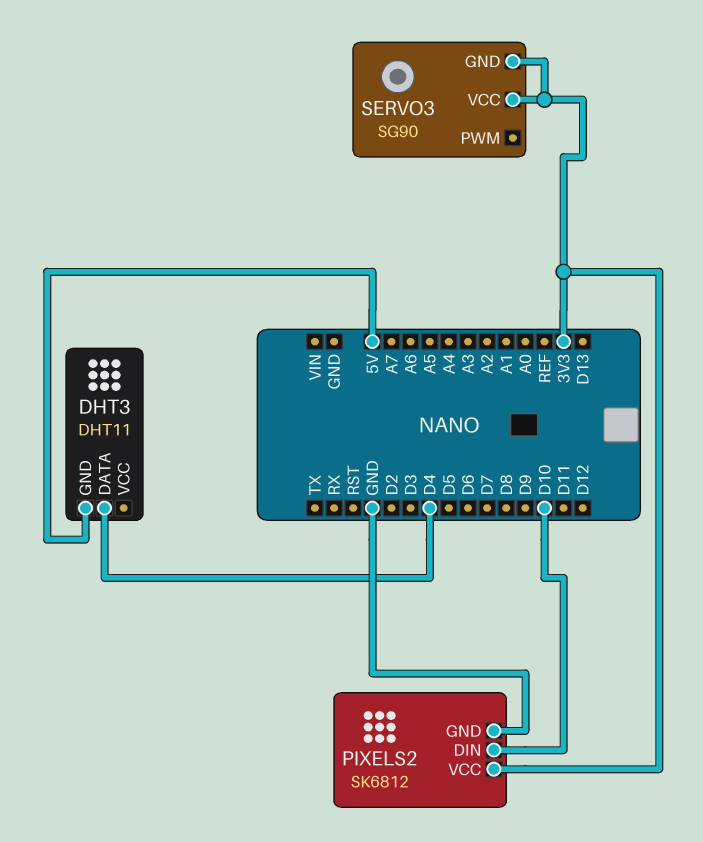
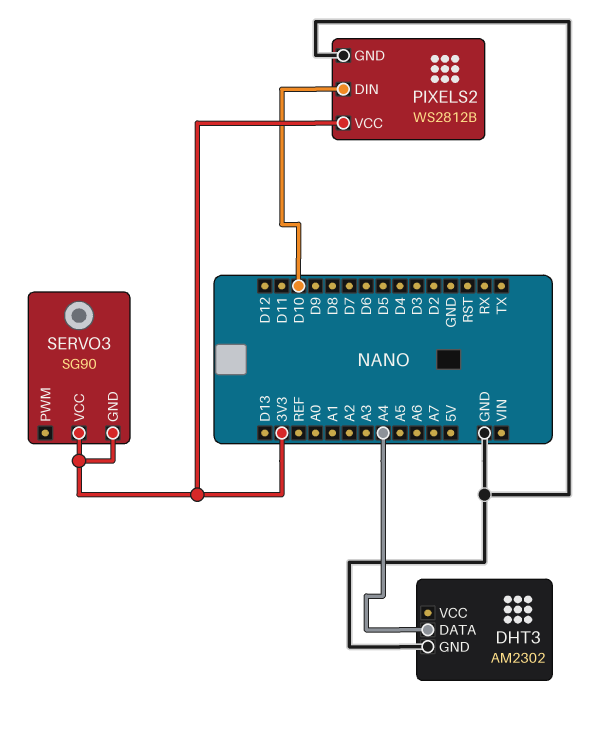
DHT3: DHT11 -> AM2302
DHT3 pin DATA: D4 -> A4
DHT3 pin GND: 5V -> GND
PIXELS2: SK6812 -> WS2812B

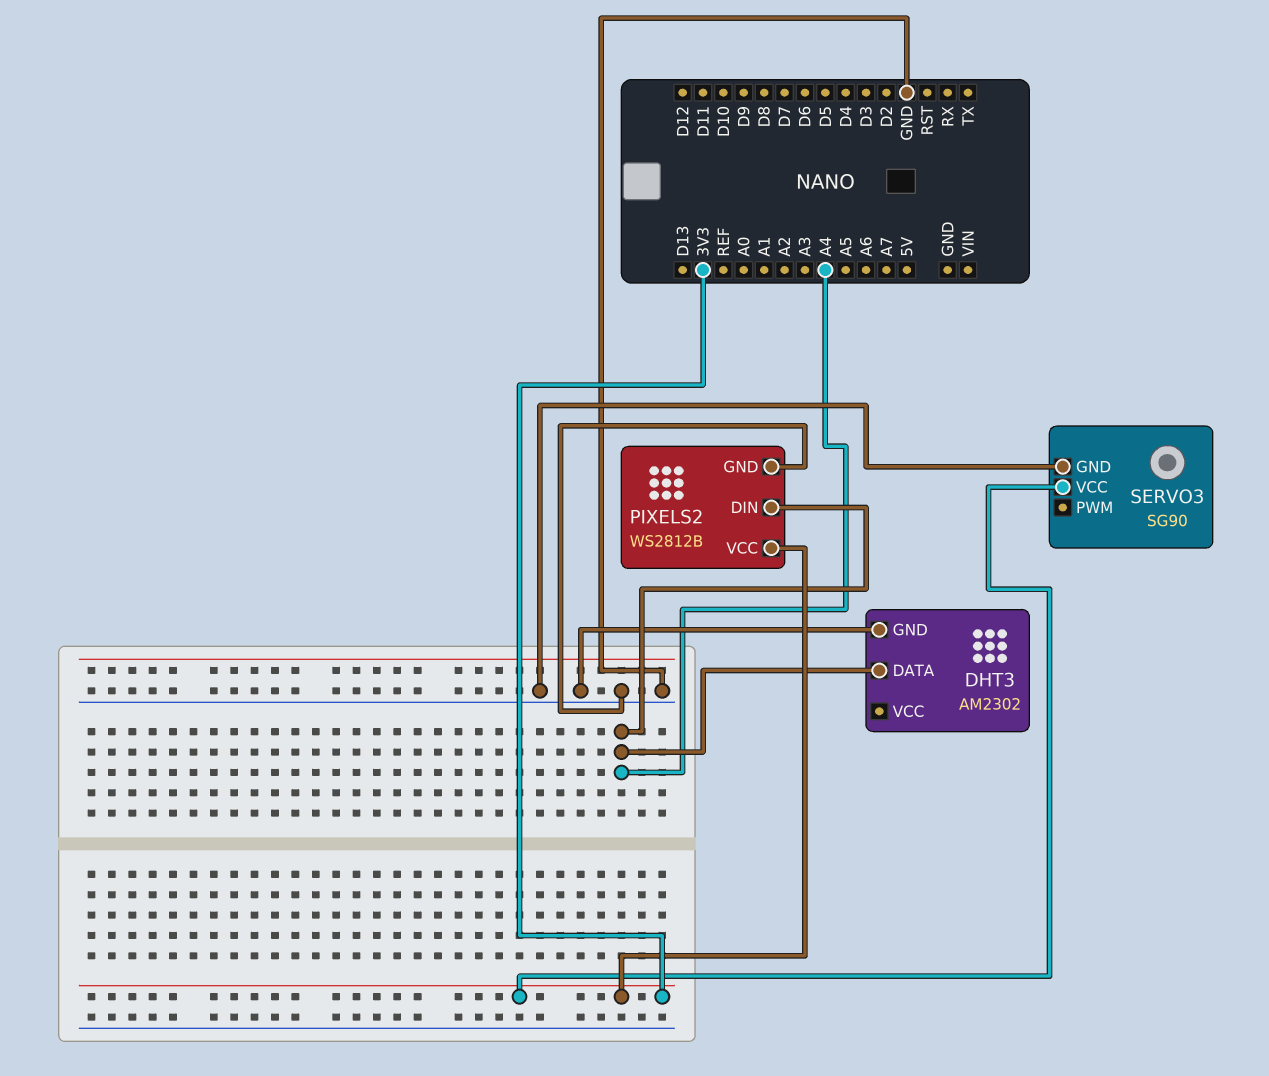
PIXELS2 pin DIN: D10 -> A4
SERVO3 pin GND: 3V3 -> GND

